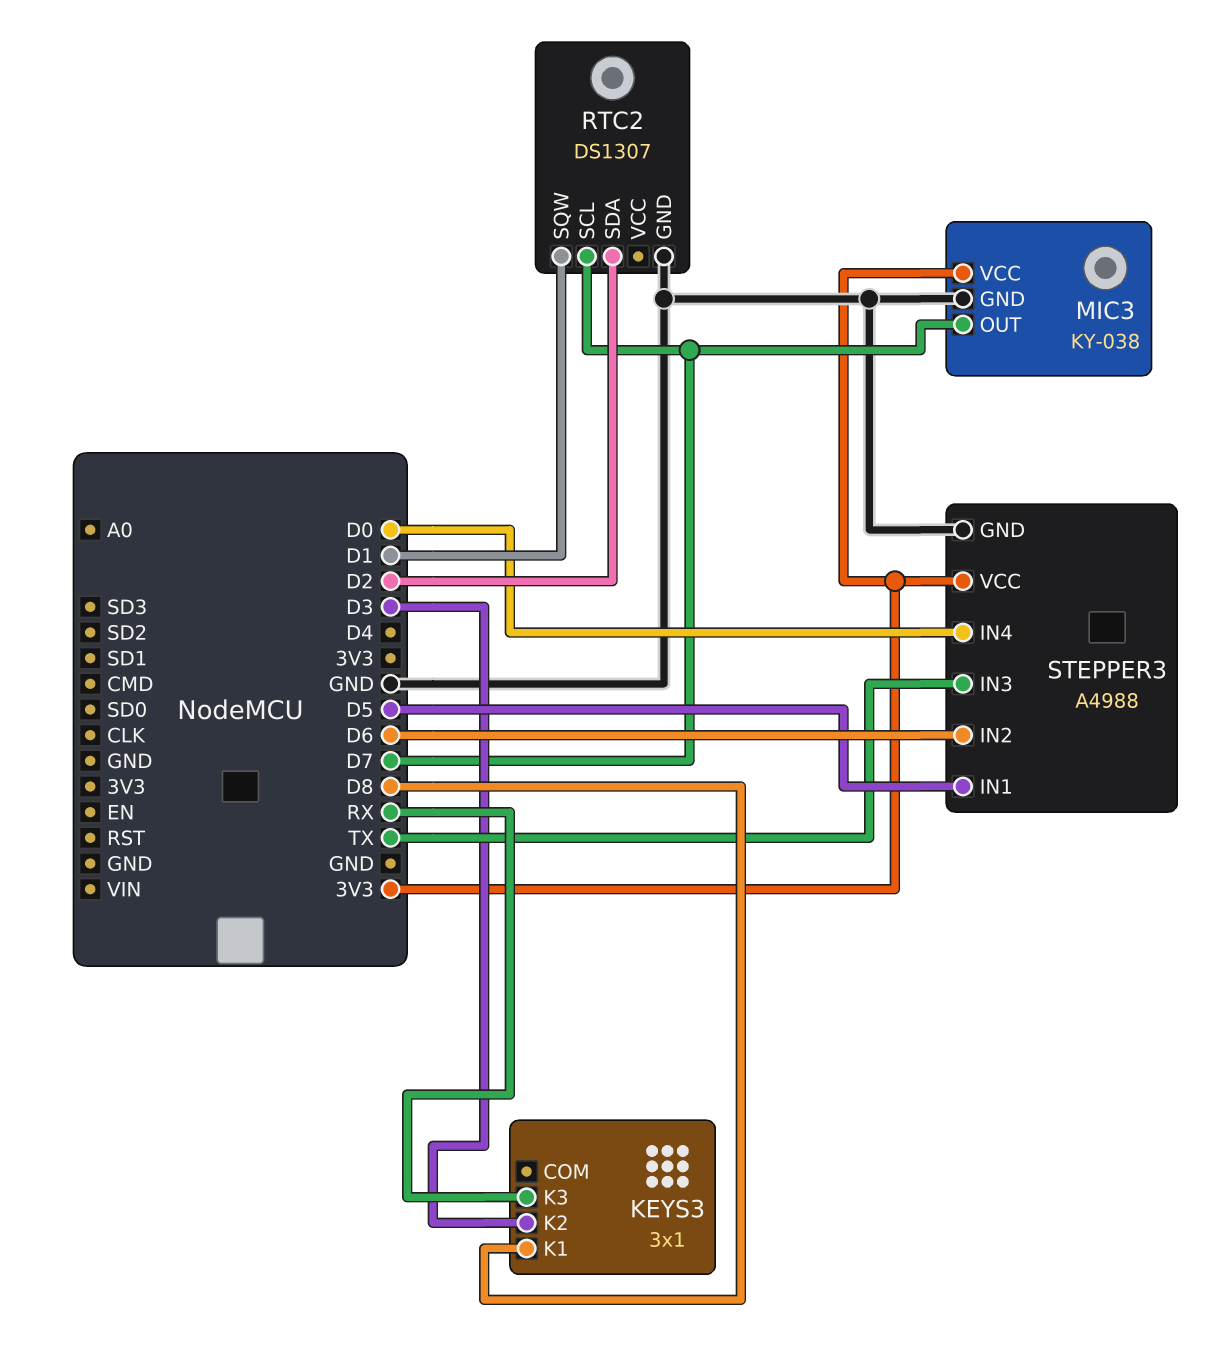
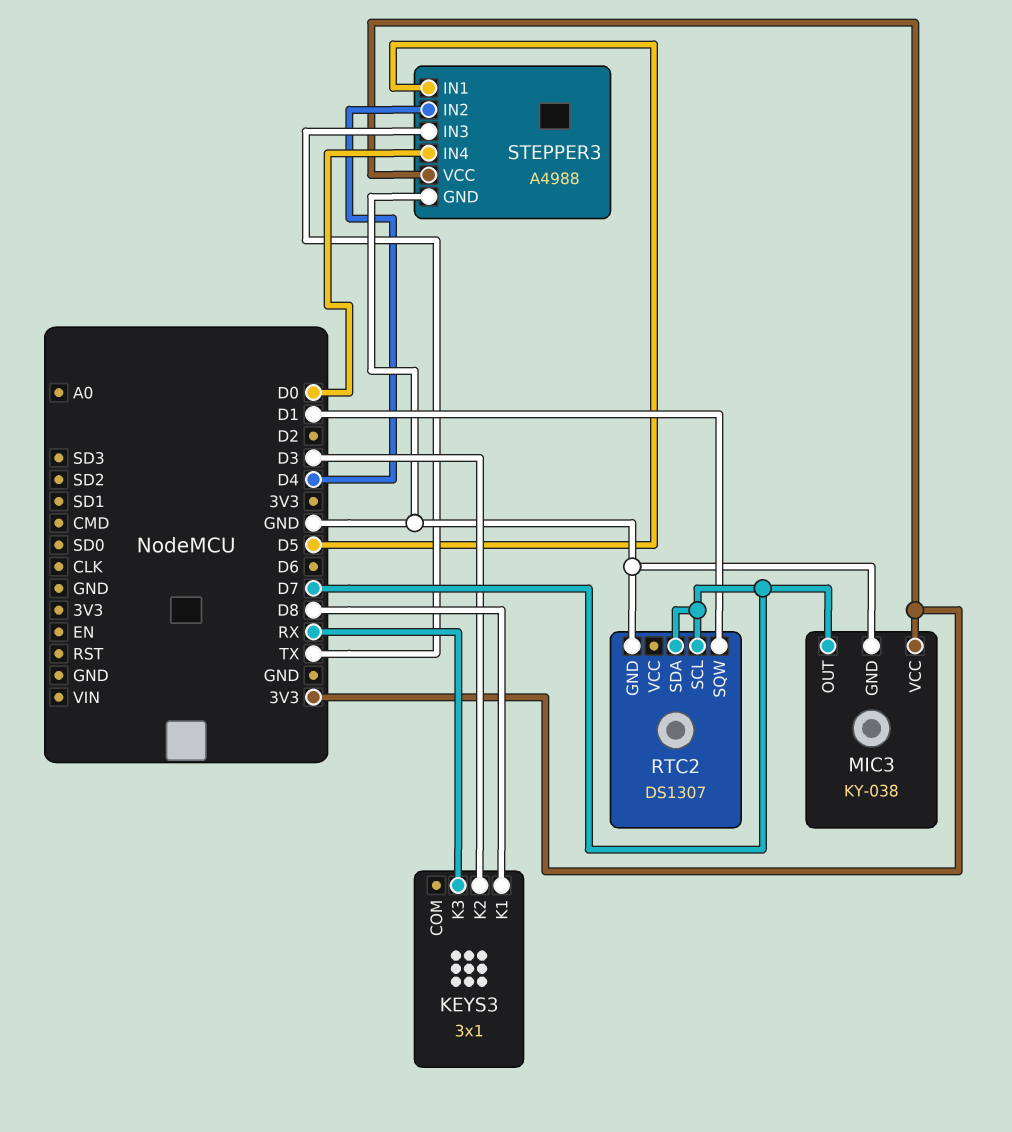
RTC2 pin SDA: D2 -> D7
STEPPER3 pin IN2: D6 -> D4

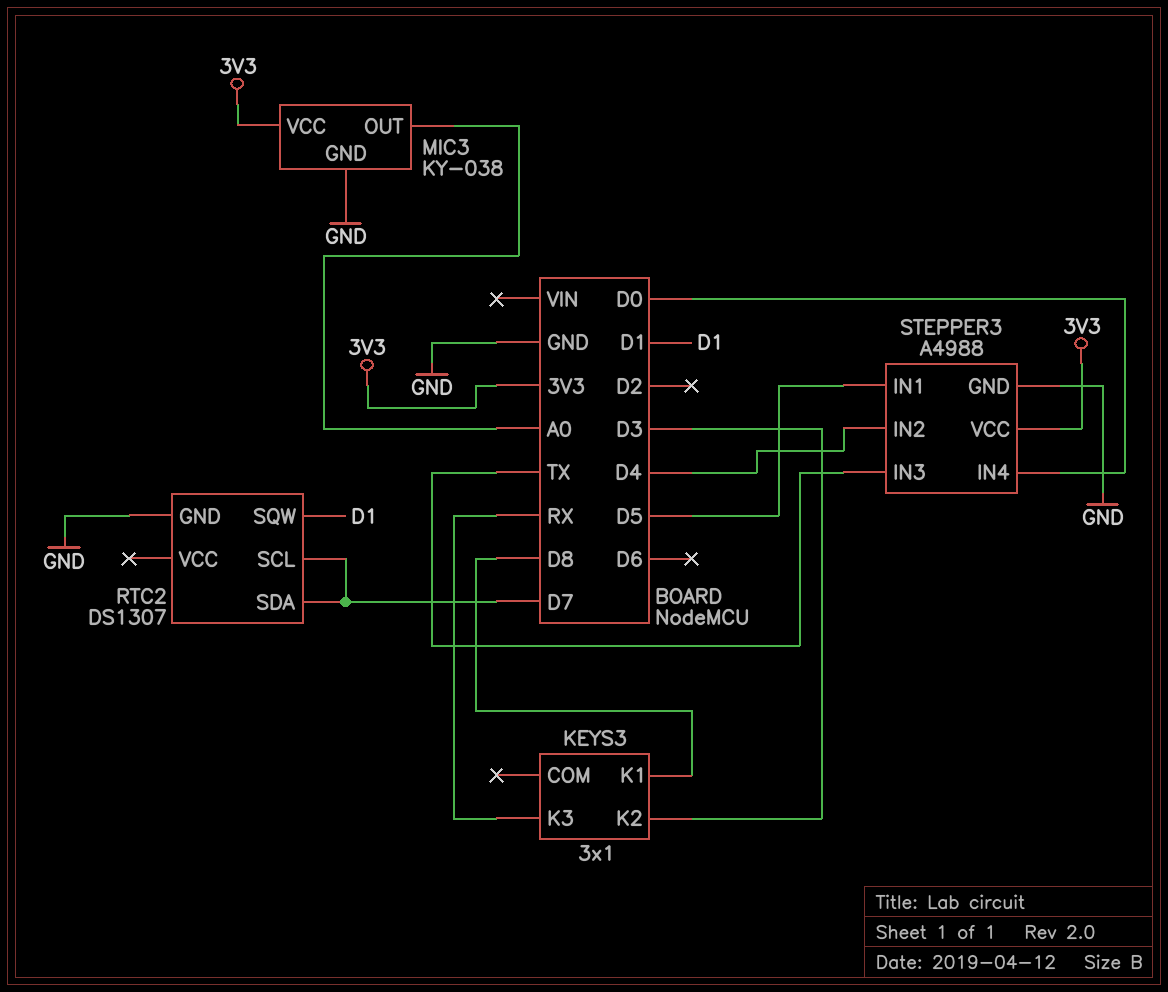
MIC3 pin OUT: D7 -> A0

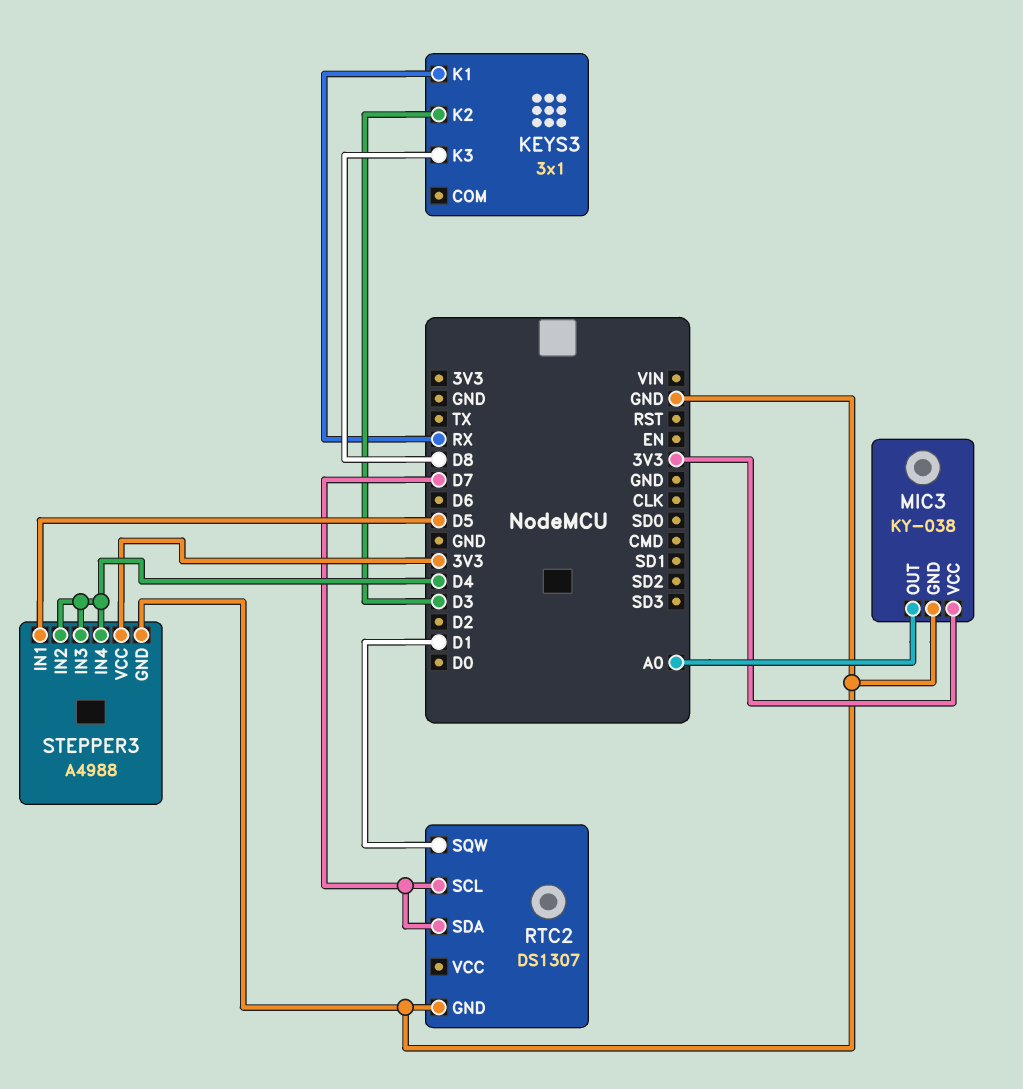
KEYS3 pin K1: D8 -> RX
KEYS3 pin K3: RX -> D8
STEPPER3 pin IN3: TX -> D4
STEPPER3 pin IN4: D0 -> D4

